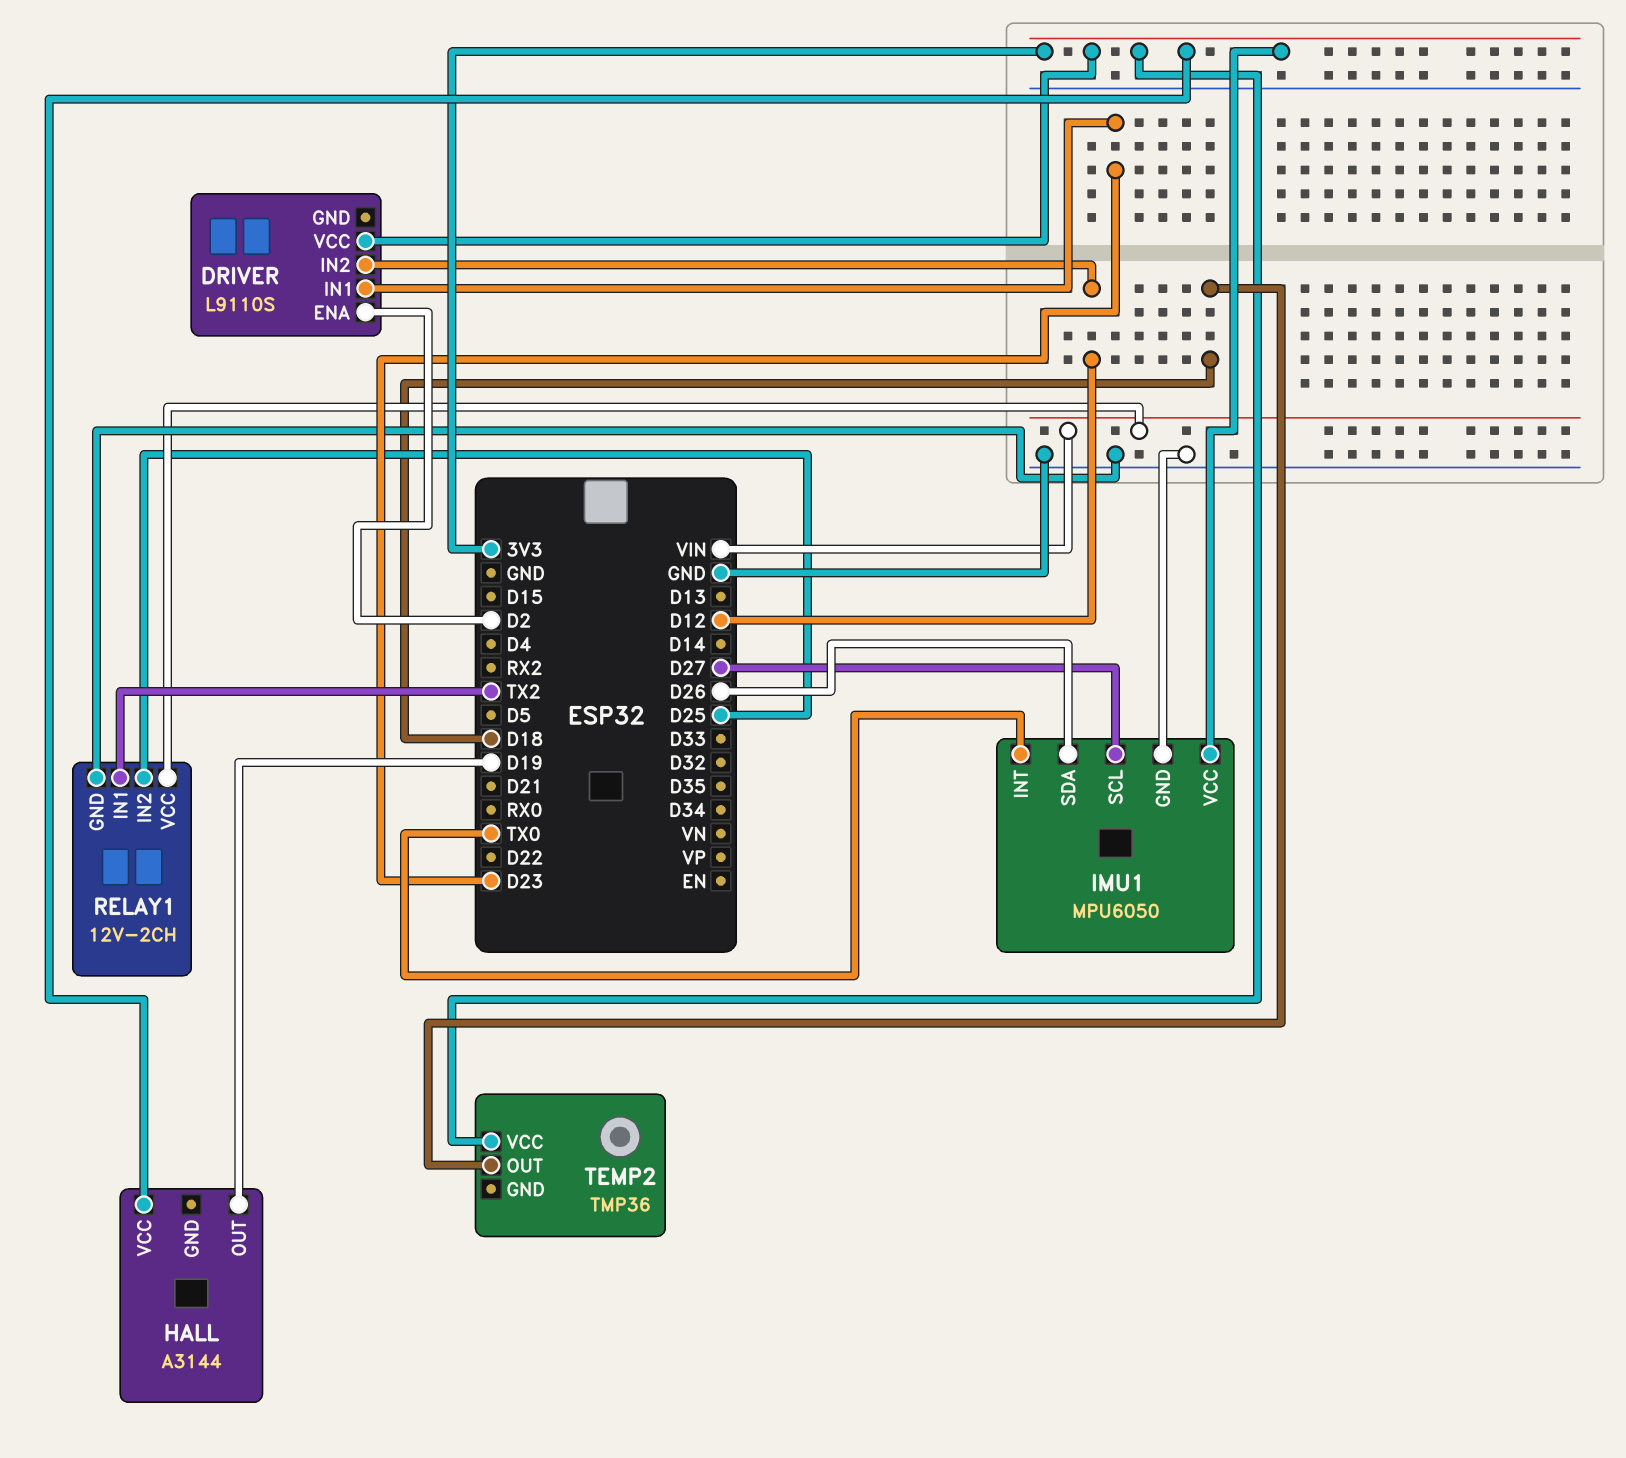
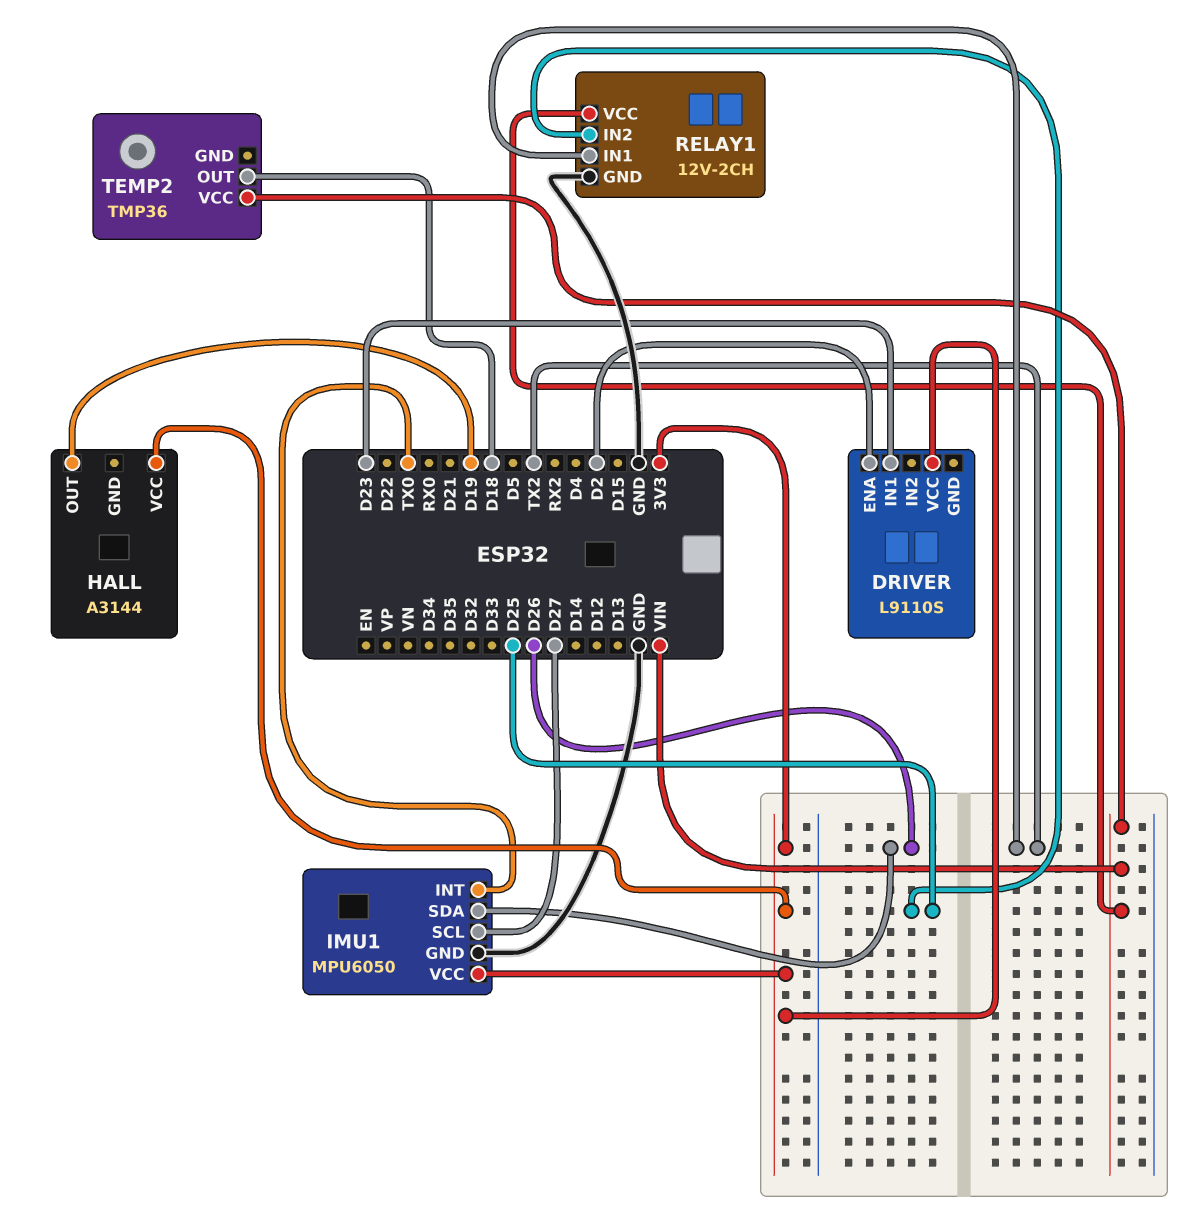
DRIVER pin IN2: D12 -> none
TEMP2 pin VCC: 3V3 -> VIN

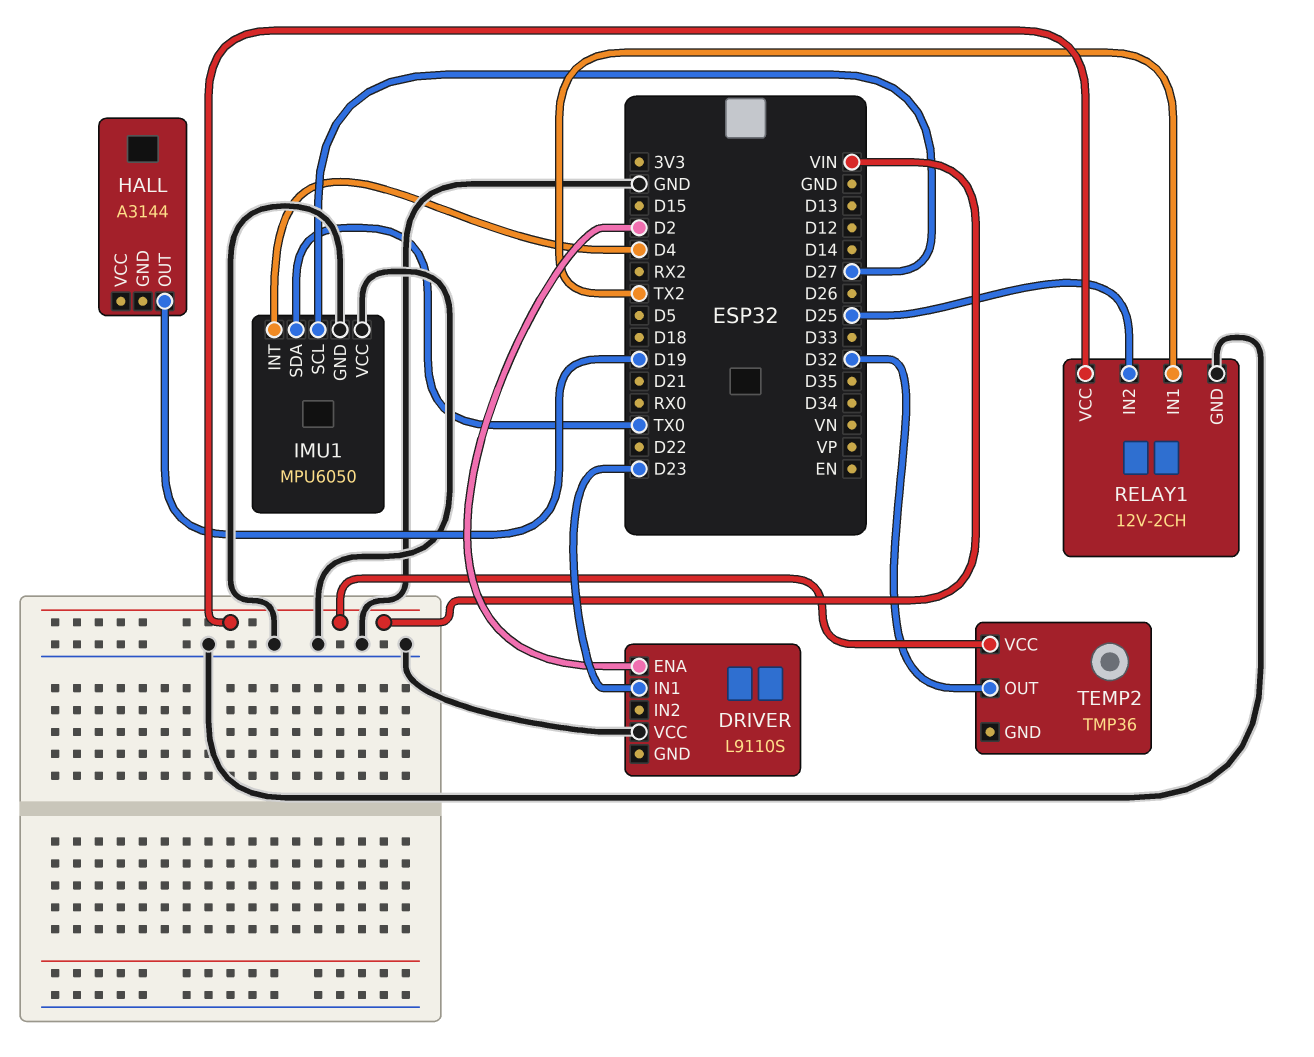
DRIVER pin VCC: 3V3 -> GND
HALL pin VCC: 3V3 -> none
IMU1 pin INT: TX0 -> D4
IMU1 pin SDA: D26 -> TX0
IMU1 pin VCC: 3V3 -> GND
TEMP2 pin OUT: D18 -> D32

